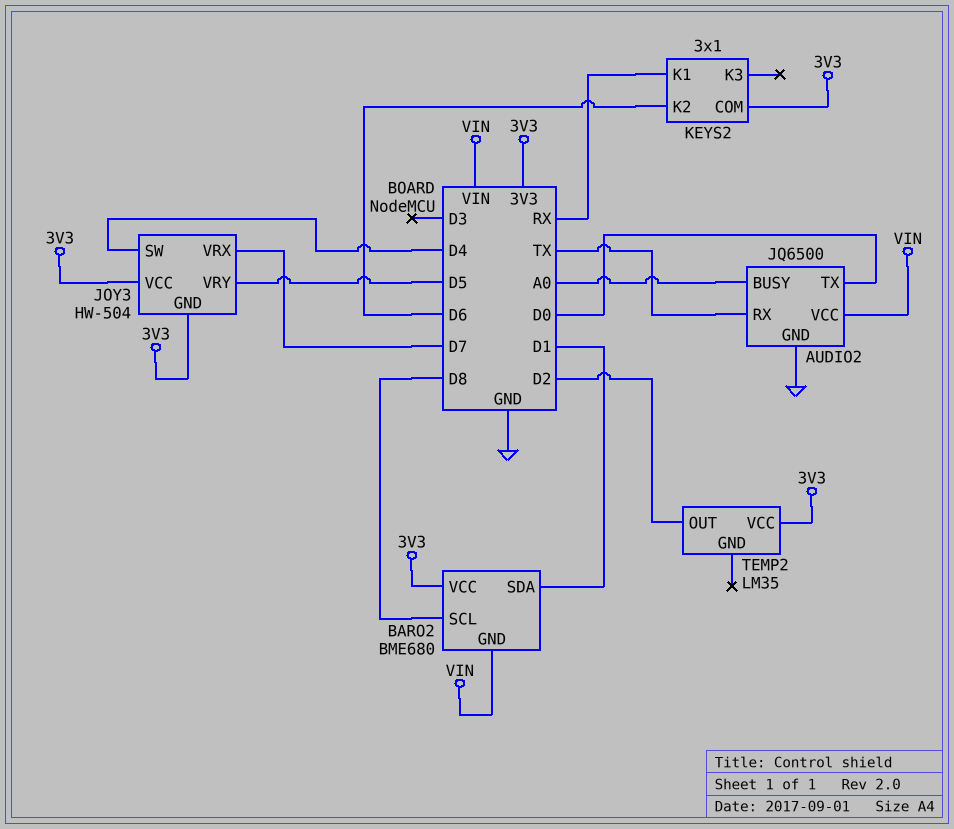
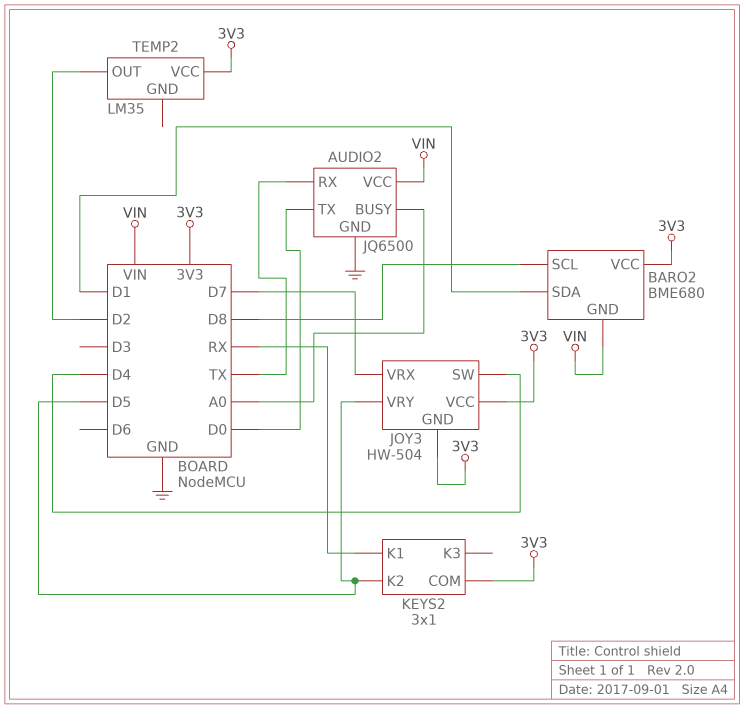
KEYS2 pin K2: D6 -> D5

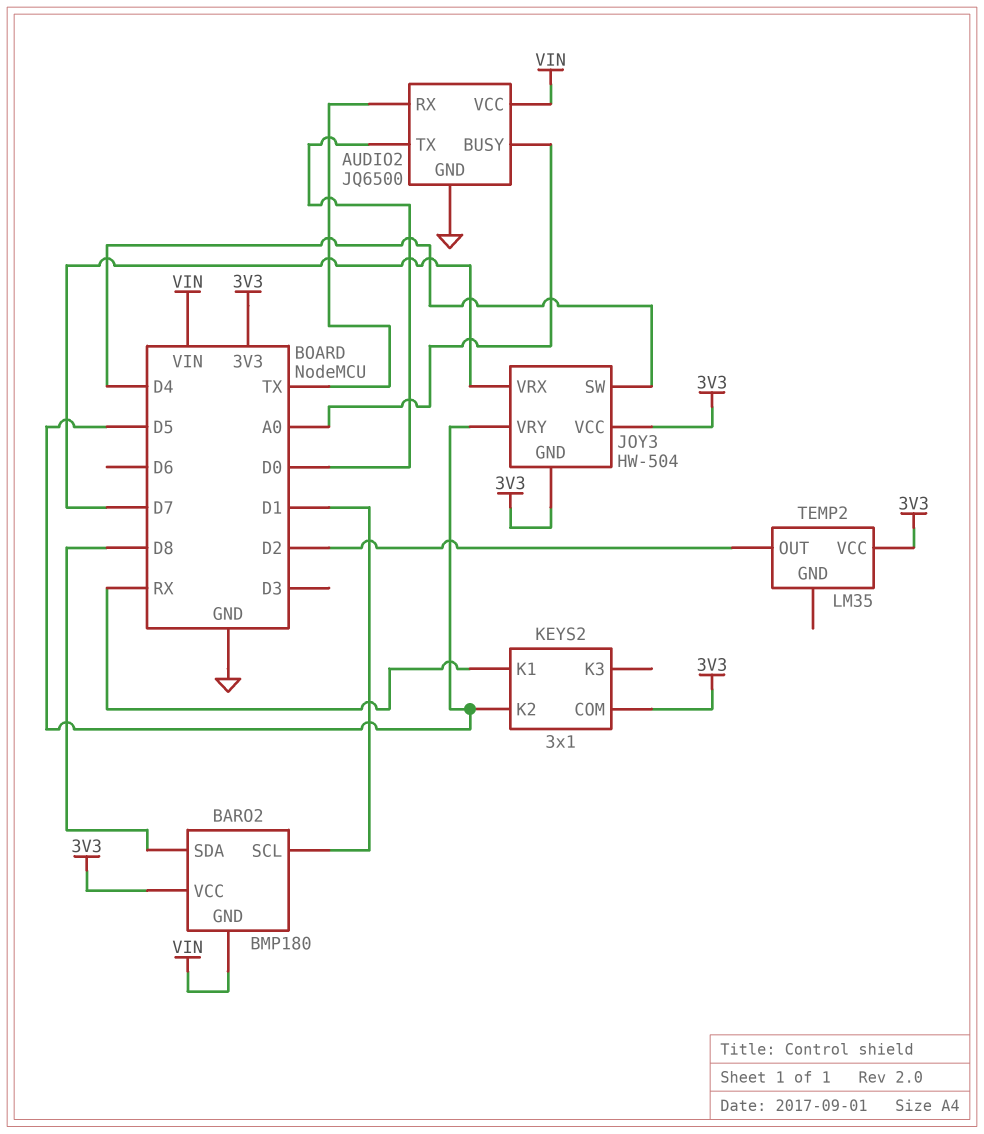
BARO2: BME680 -> BMP180
BARO2 pin SCL: D8 -> D1
BARO2 pin SDA: D1 -> D8

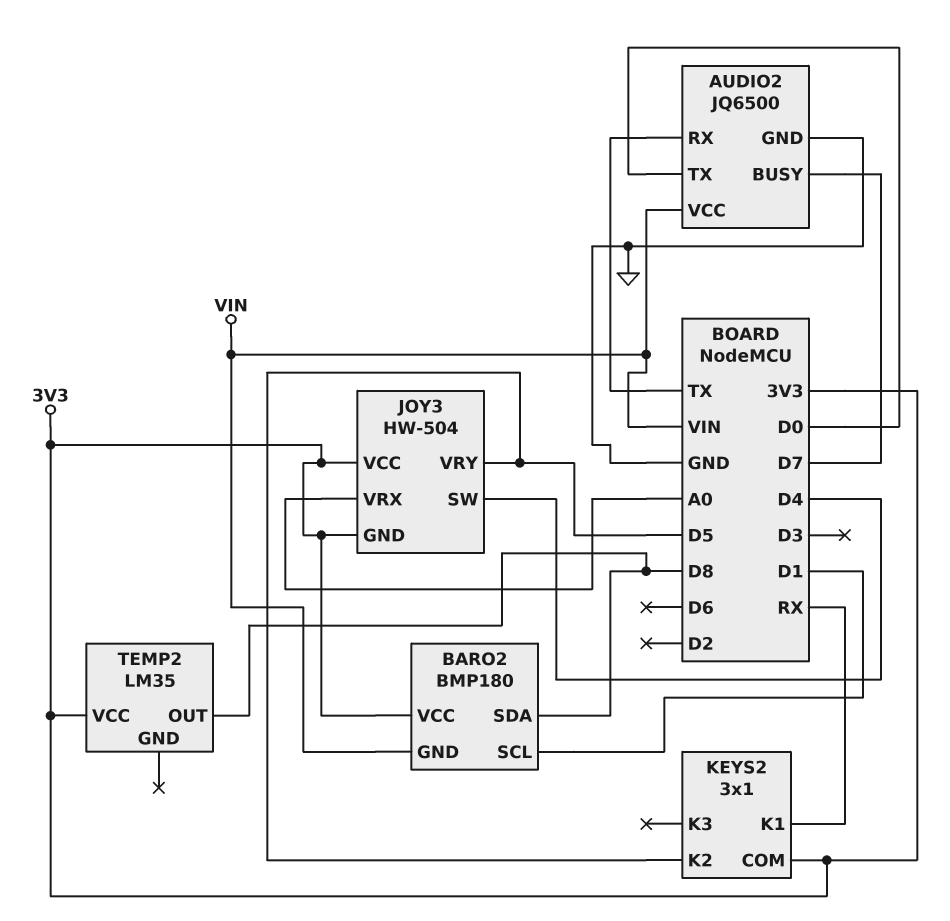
AUDIO2 pin BUSY: A0 -> D7
JOY3 pin VRX: D7 -> A0
TEMP2 pin OUT: D2 -> D8

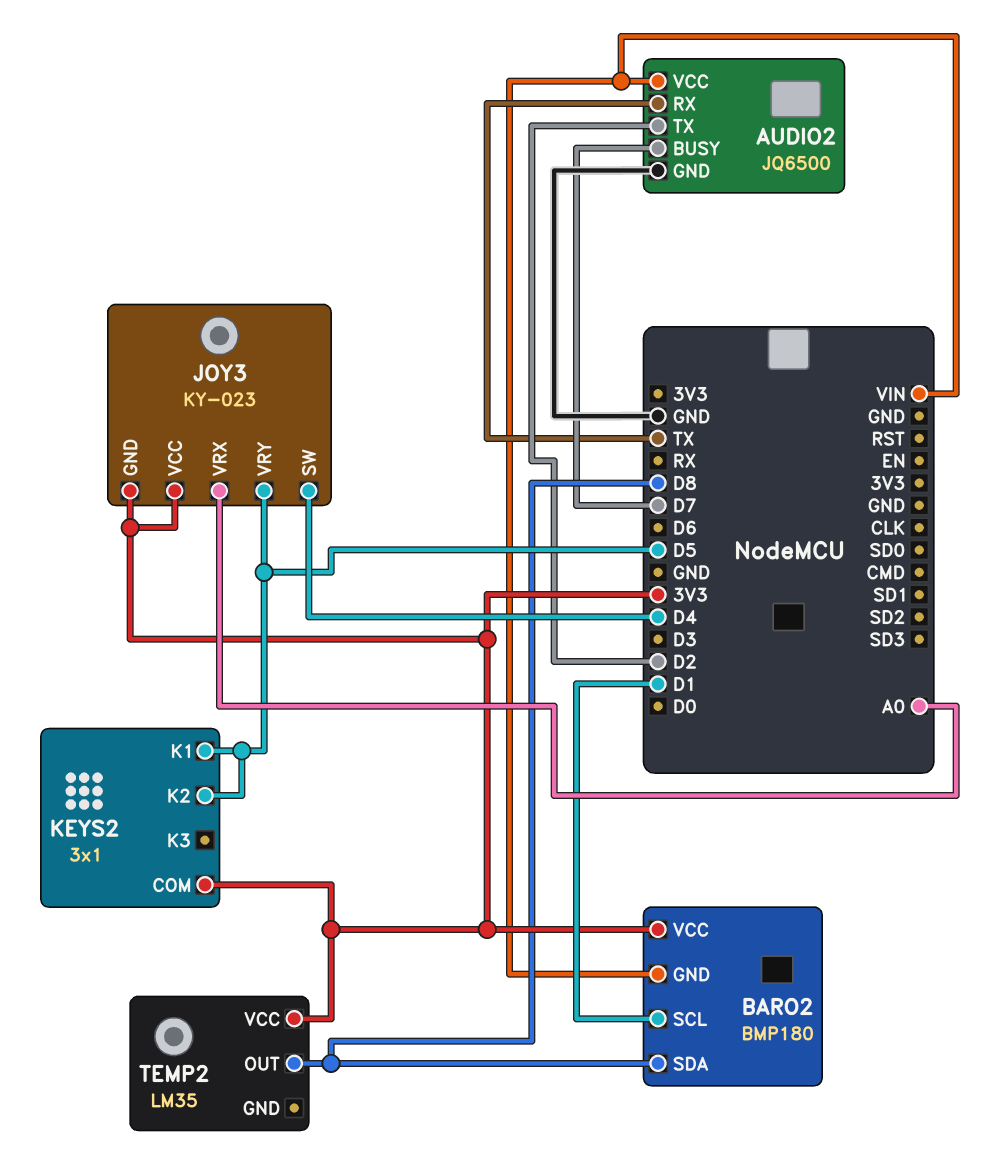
AUDIO2 pin TX: D0 -> D2
JOY3: HW-504 -> KY-023
KEYS2 pin K1: RX -> D5

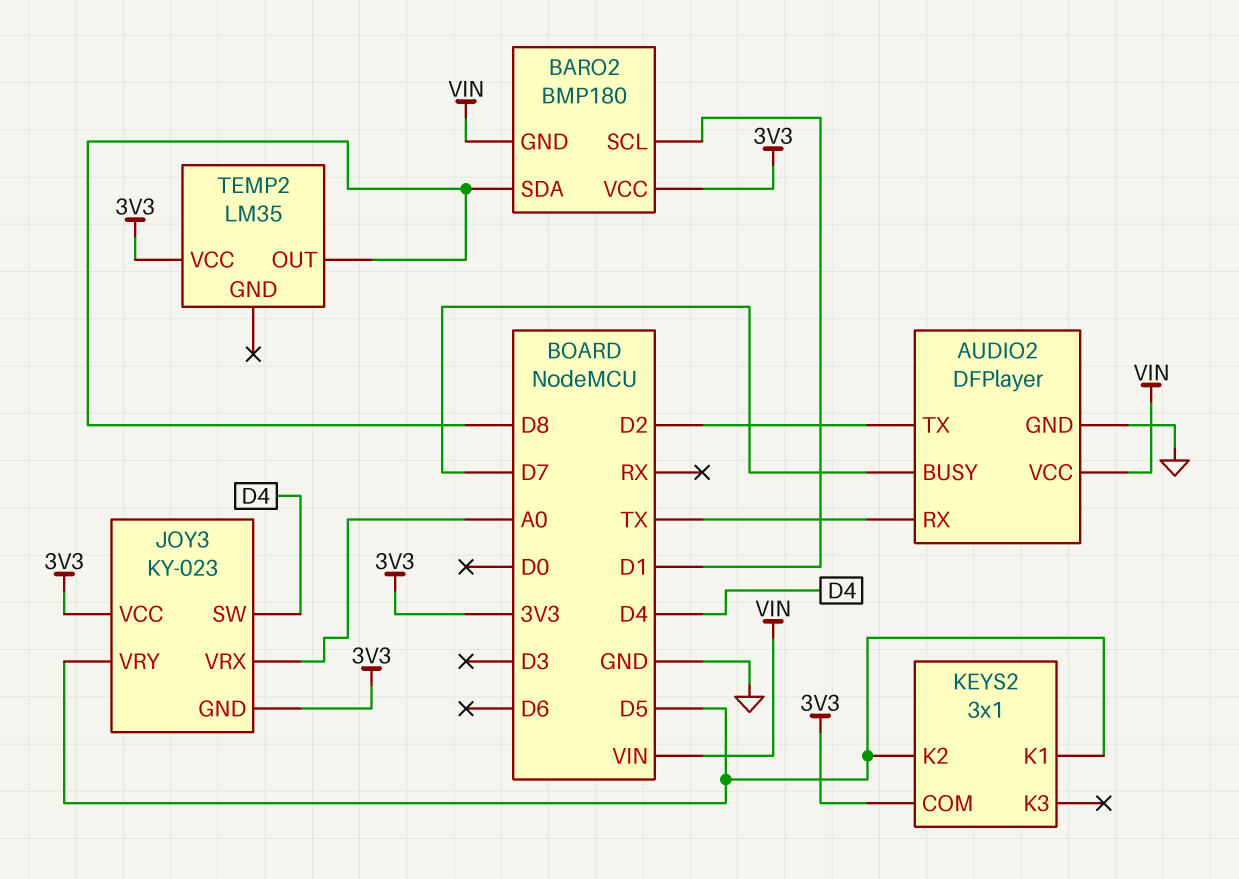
AUDIO2: JQ6500 -> DFPlayer

